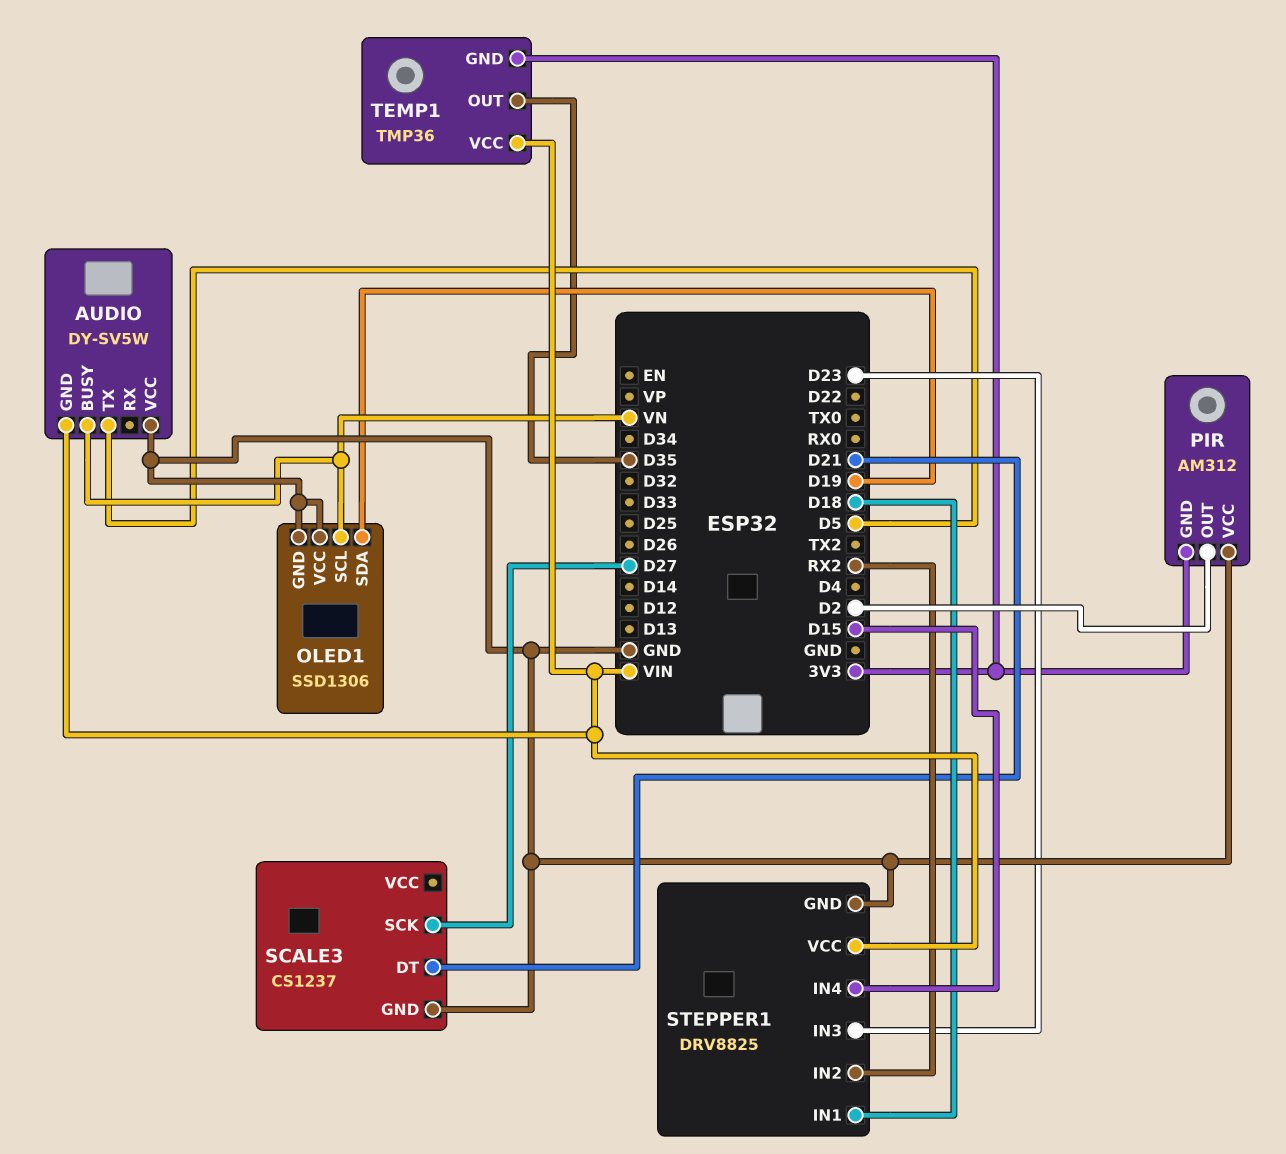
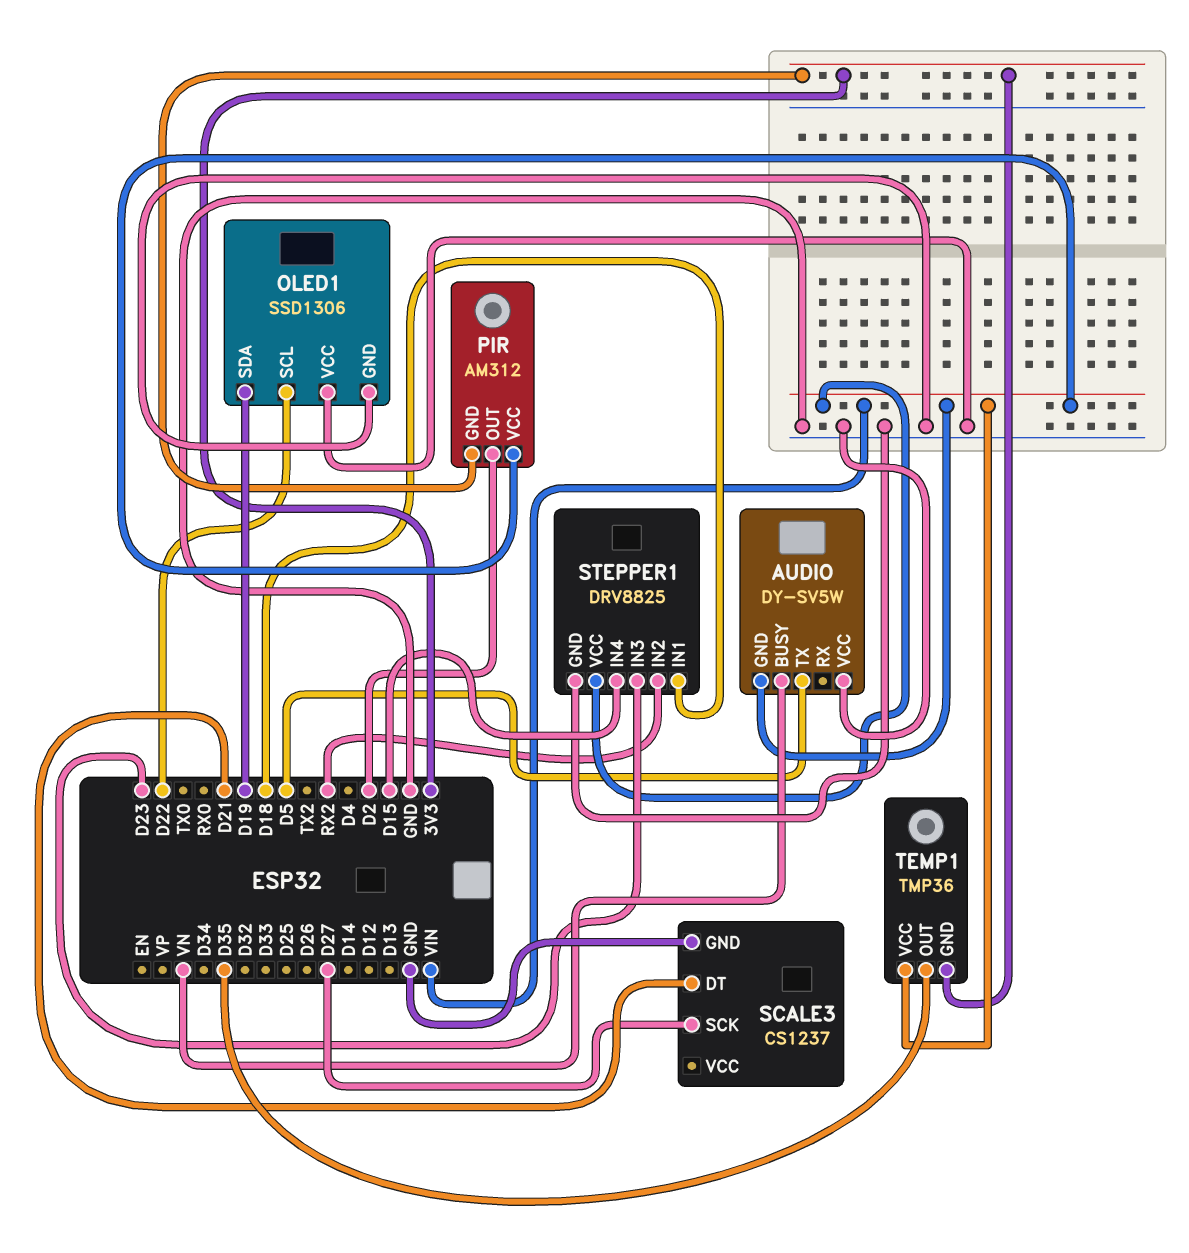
OLED1 pin SCL: VN -> D22
PIR pin VCC: GND -> VIN

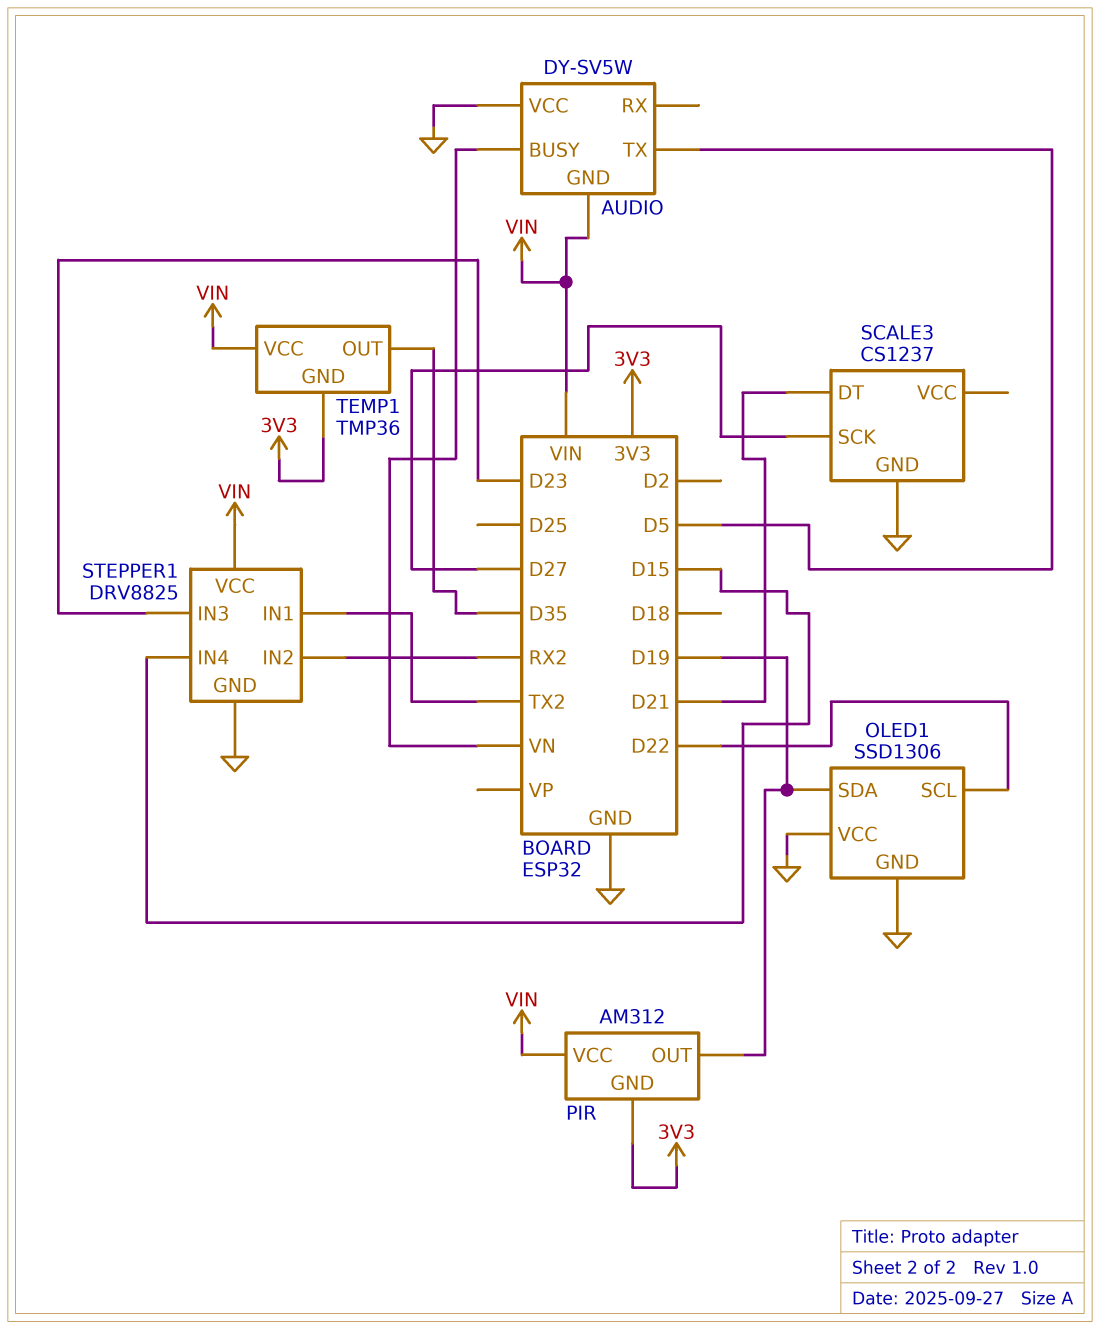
PIR pin OUT: D2 -> D19
STEPPER1 pin IN1: D18 -> TX2

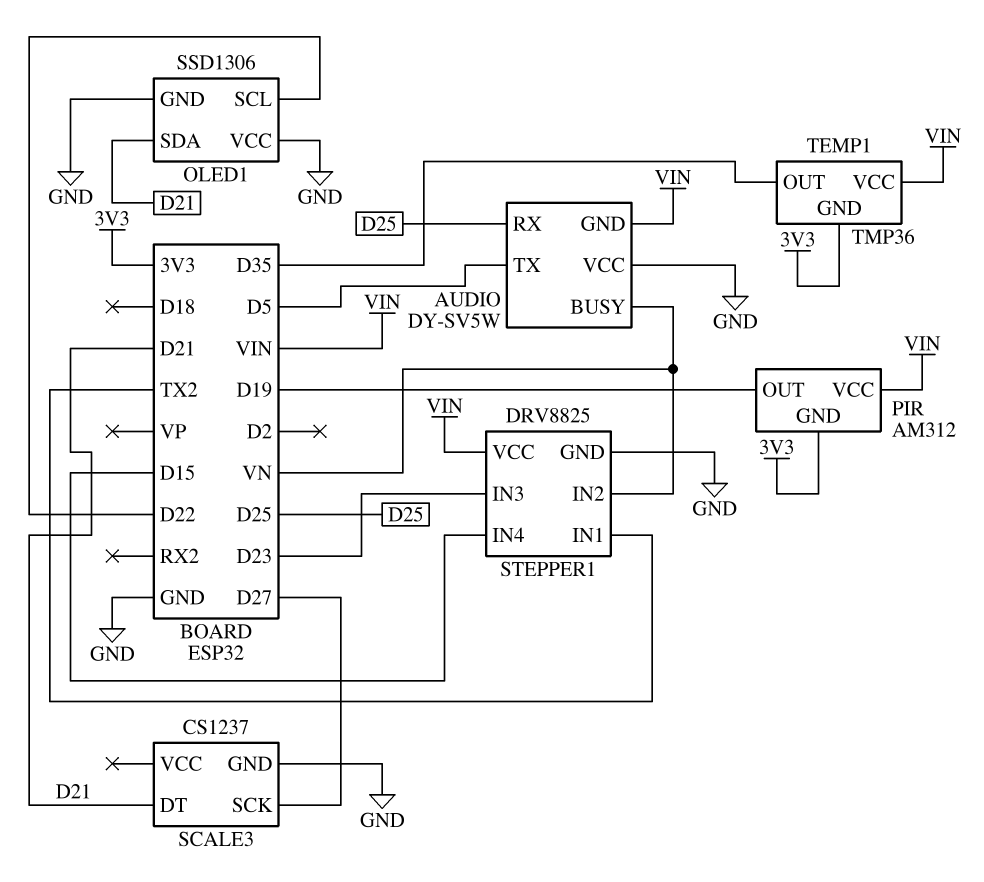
AUDIO pin RX: none -> D25
OLED1 pin SDA: D19 -> D21
STEPPER1 pin IN2: RX2 -> VN

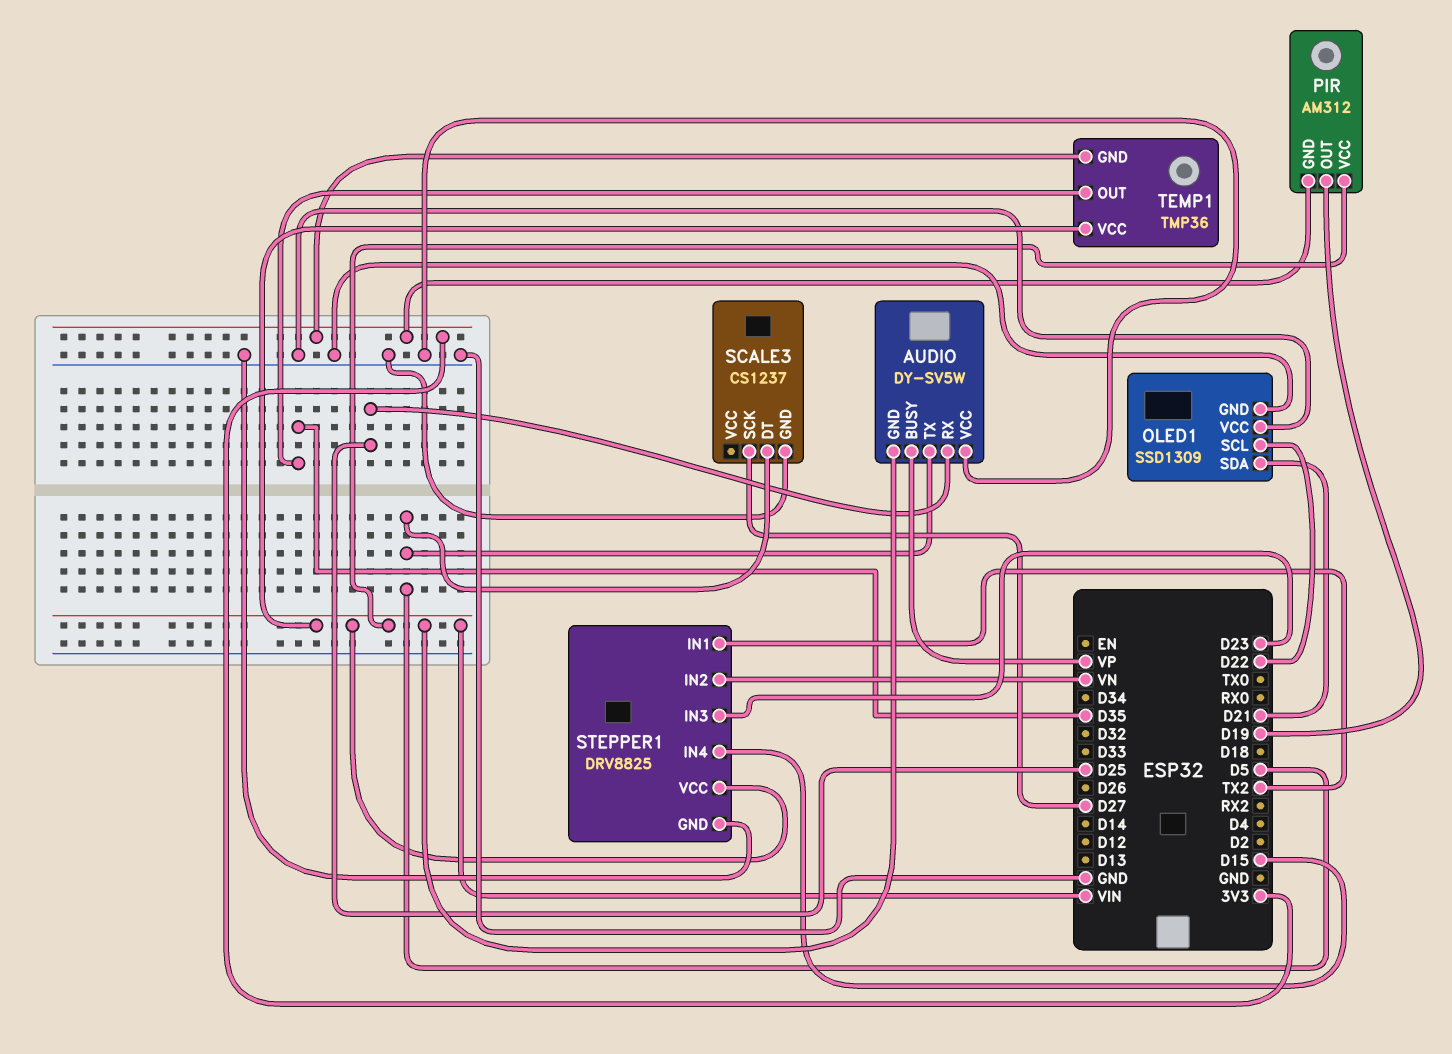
AUDIO pin BUSY: VN -> VP
OLED1: SSD1306 -> SSD1309
SCALE3 pin DT: D21 -> D5

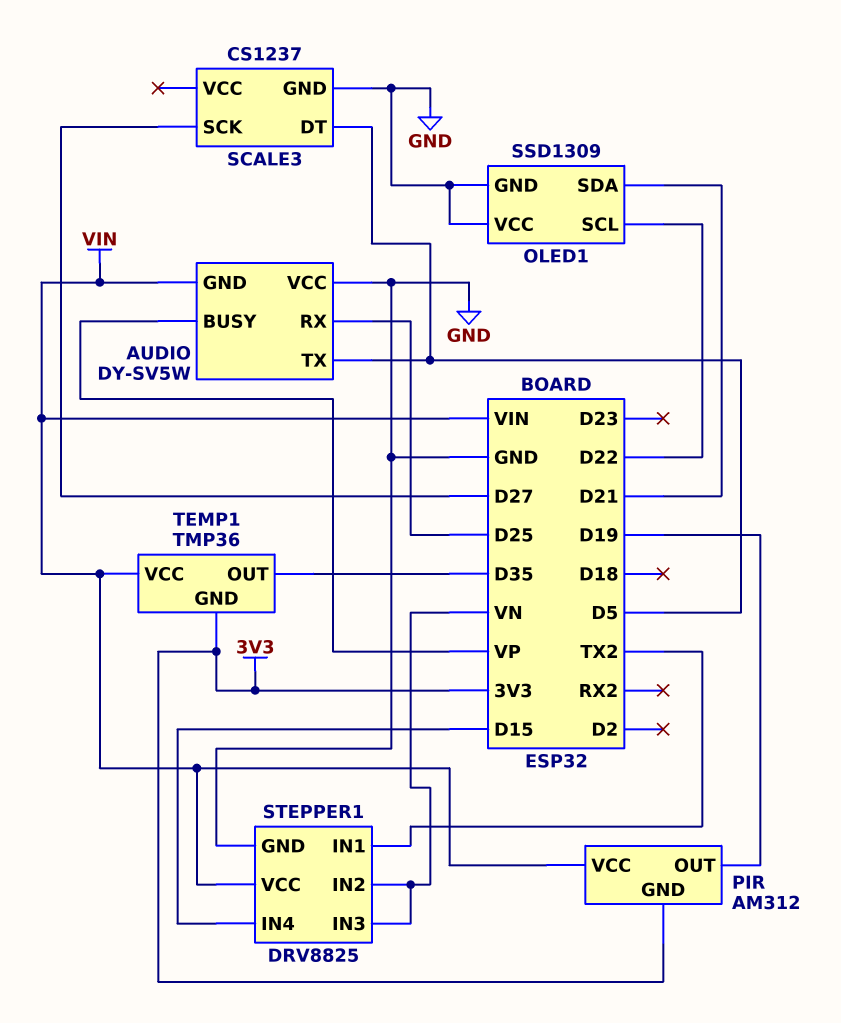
STEPPER1 pin IN3: D23 -> VN

